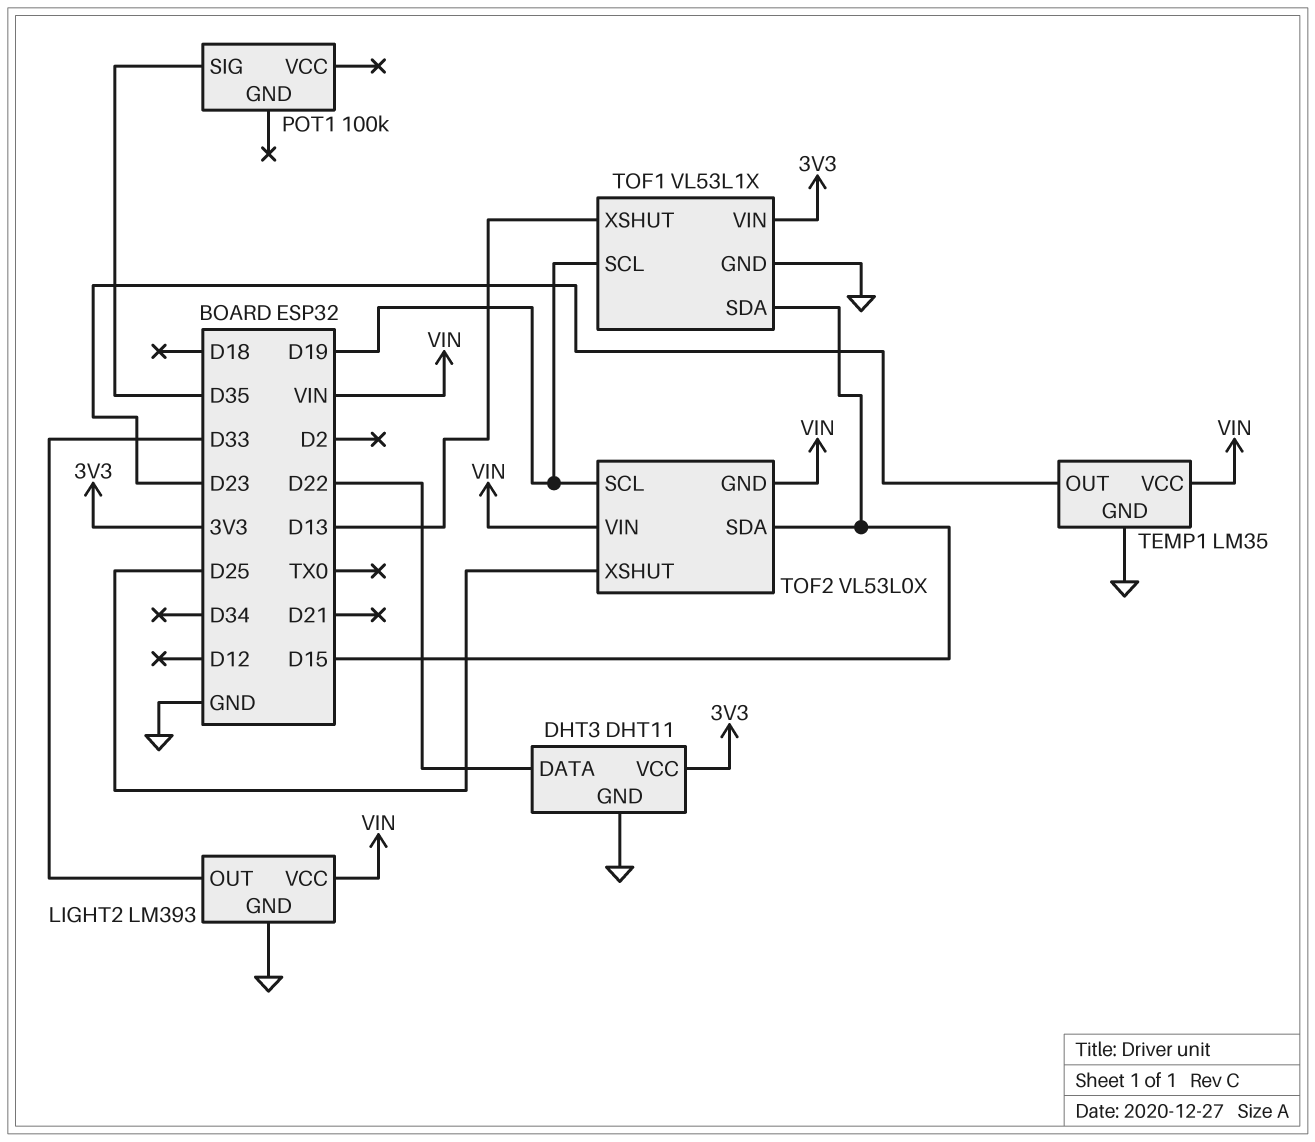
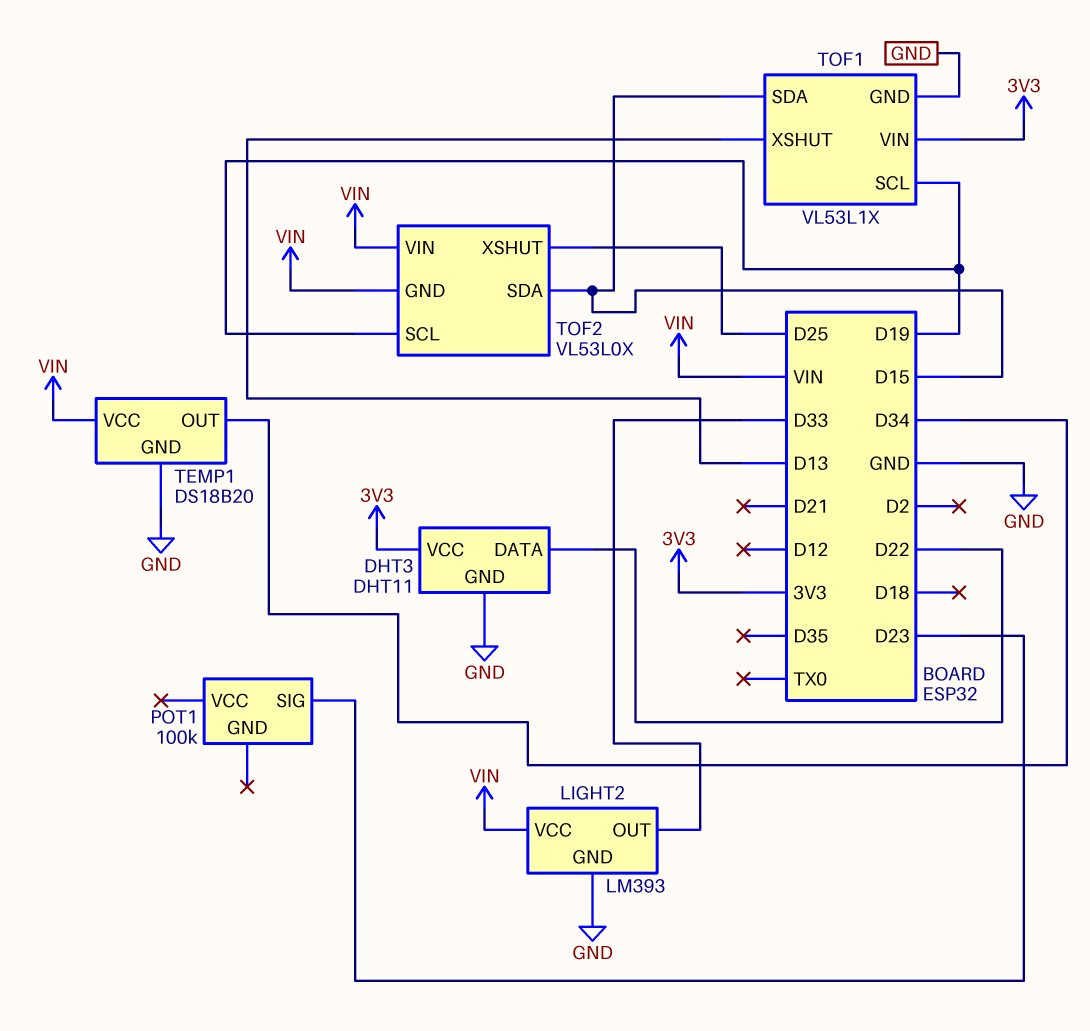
POT1 pin SIG: D35 -> D23
TEMP1: LM35 -> DS18B20
TEMP1 pin OUT: D23 -> D34

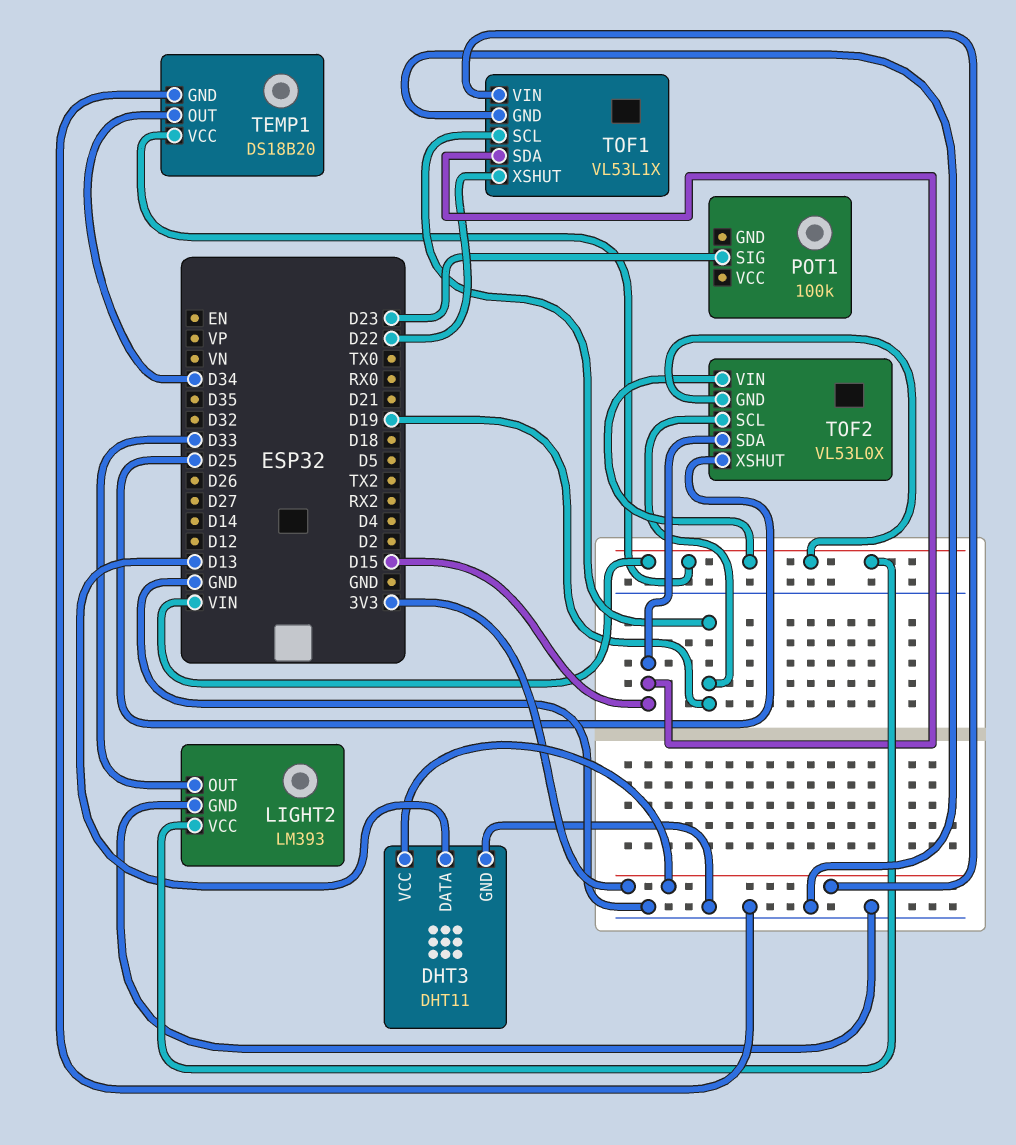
DHT3 pin DATA: D22 -> D13
TOF1 pin XSHUT: D13 -> D22

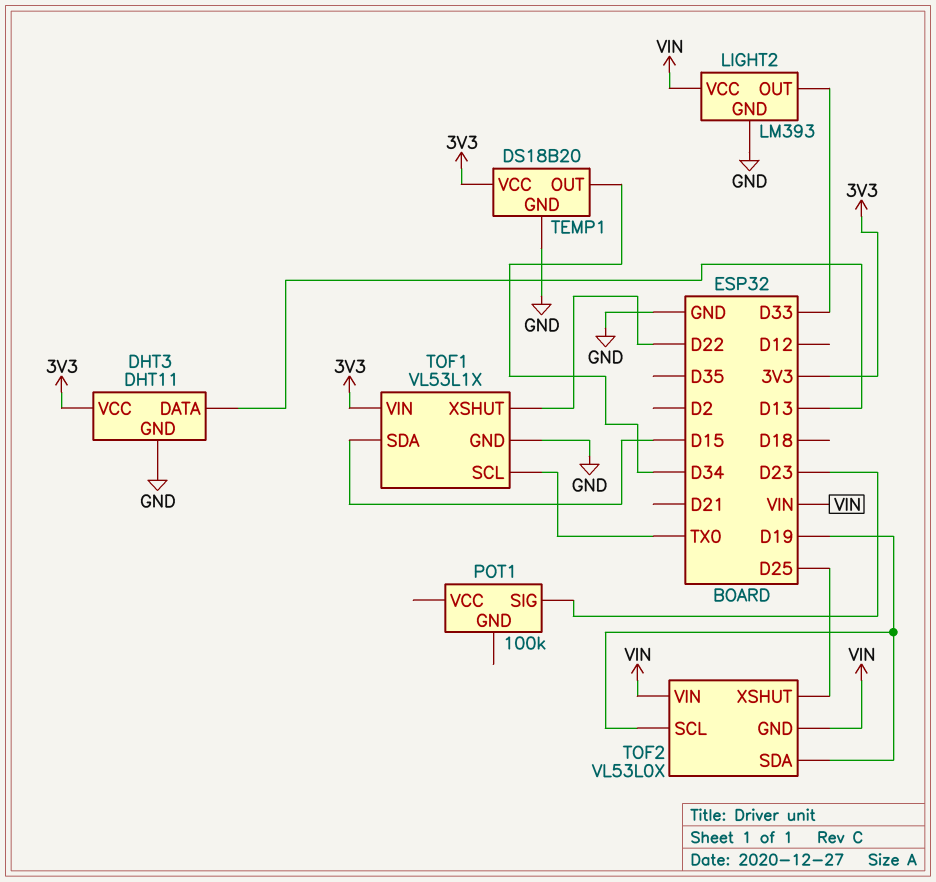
TEMP1 pin VCC: VIN -> 3V3
TOF1 pin SCL: D19 -> TX0
TOF2 pin SDA: D15 -> D19

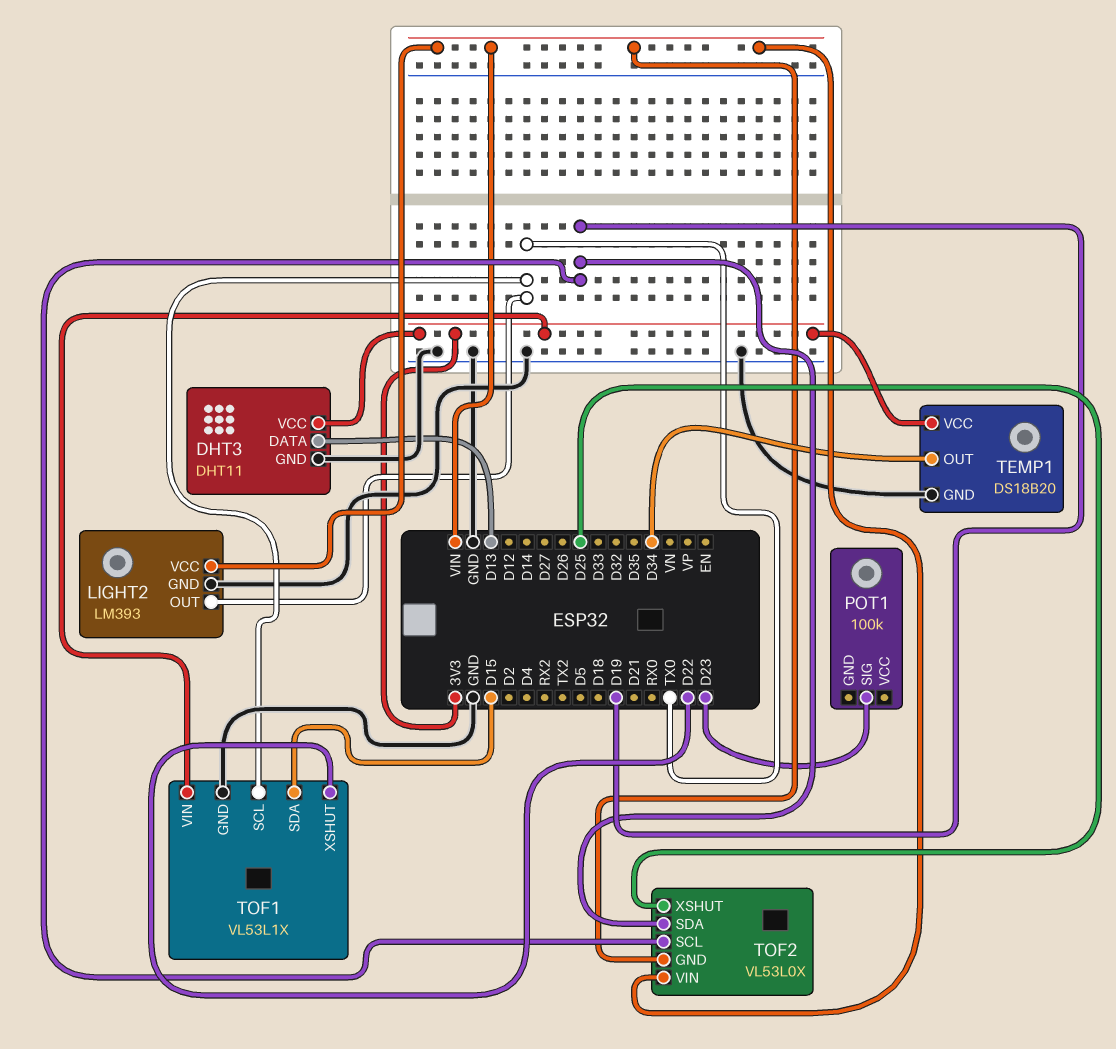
LIGHT2 pin OUT: D33 -> TX0

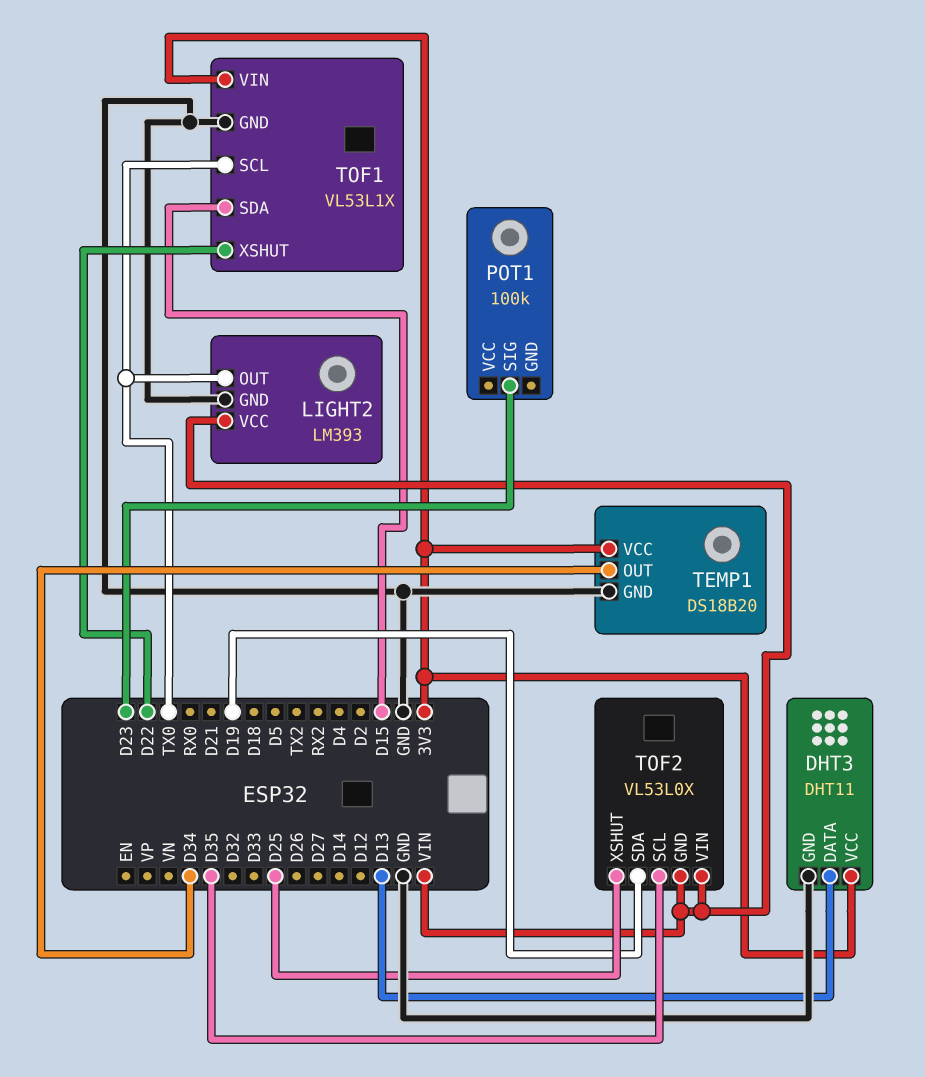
TOF2 pin SCL: D19 -> D35

